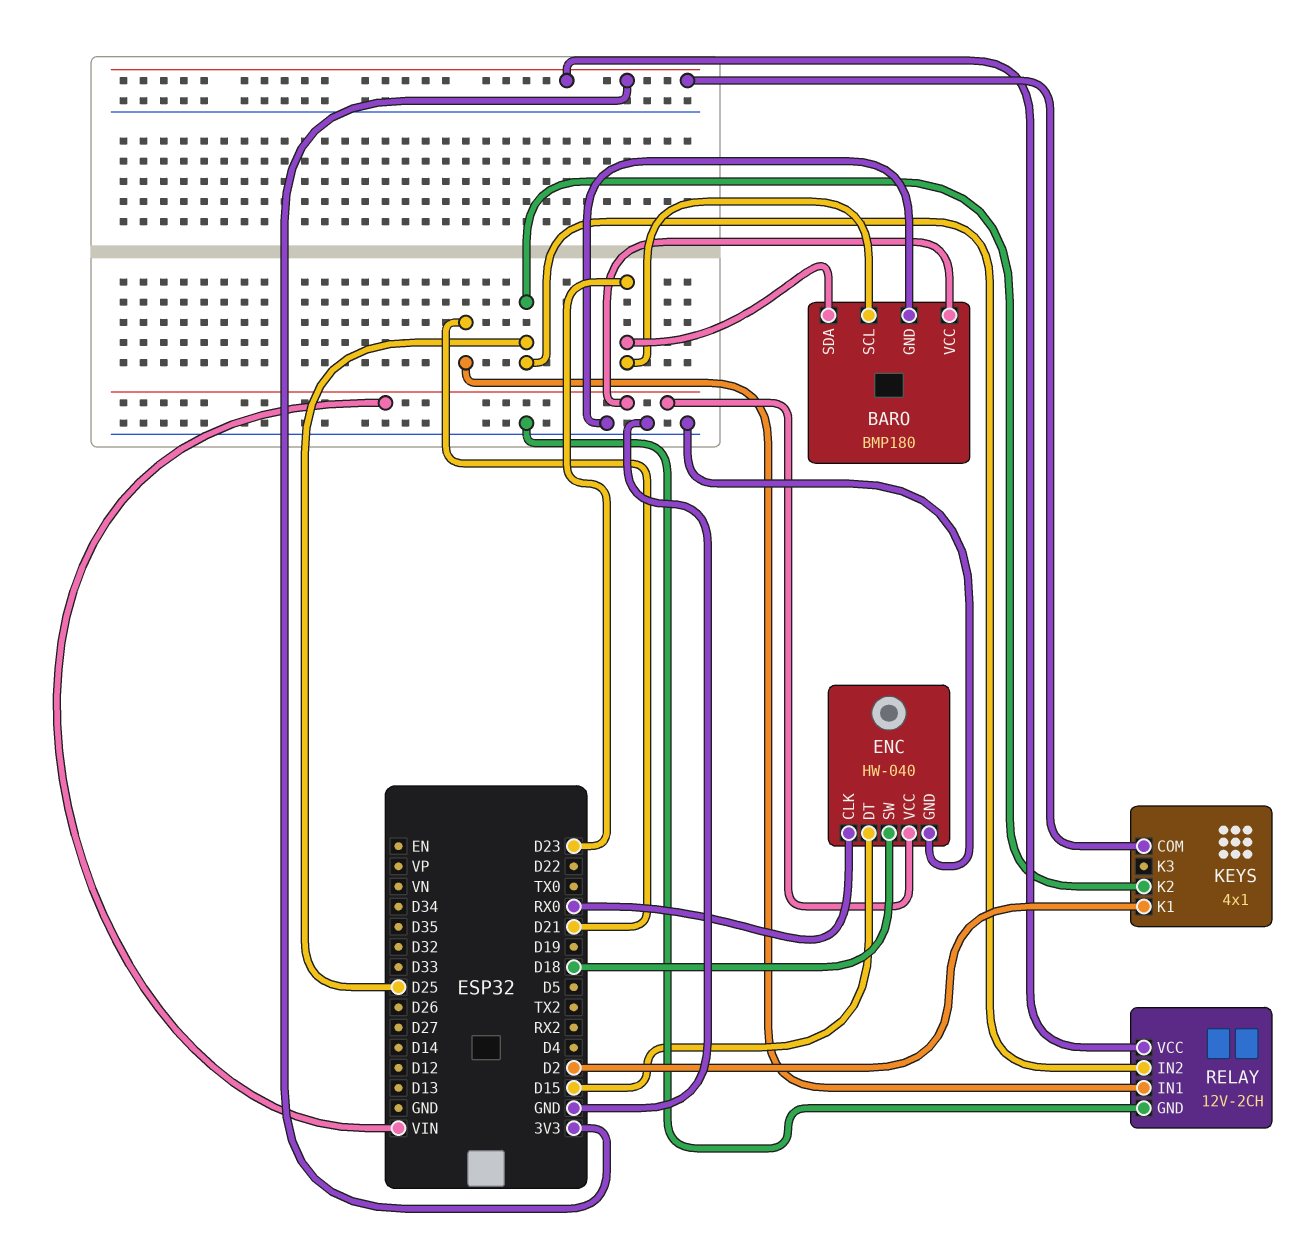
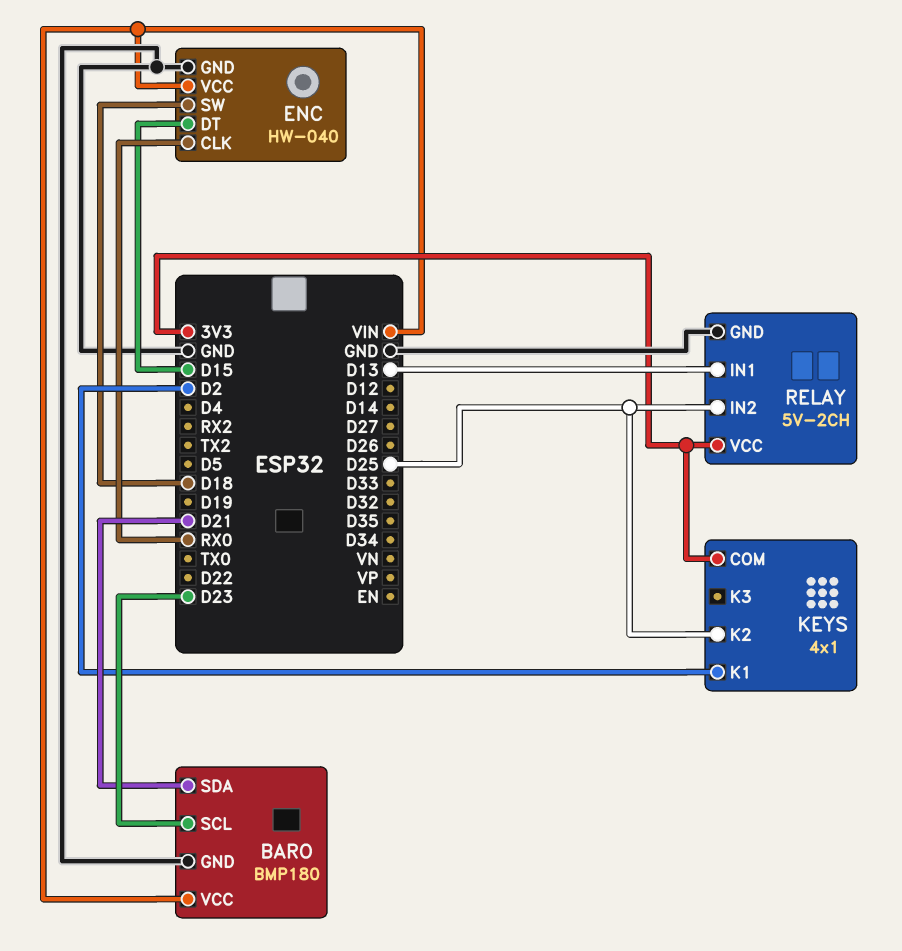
BARO pin SDA: D23 -> D21
RELAY: 12V-2CH -> 5V-2CH
RELAY pin IN1: D21 -> D13

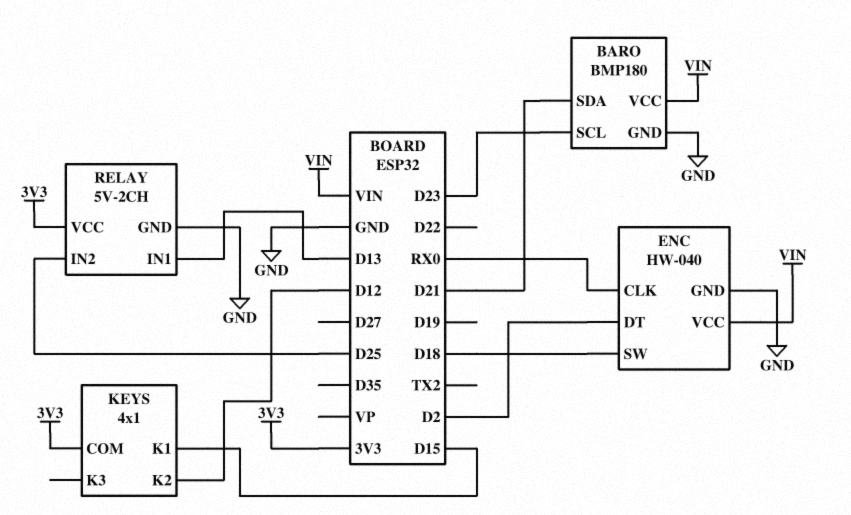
ENC pin DT: D15 -> D2
KEYS pin K1: D2 -> D15
KEYS pin K2: D25 -> D12

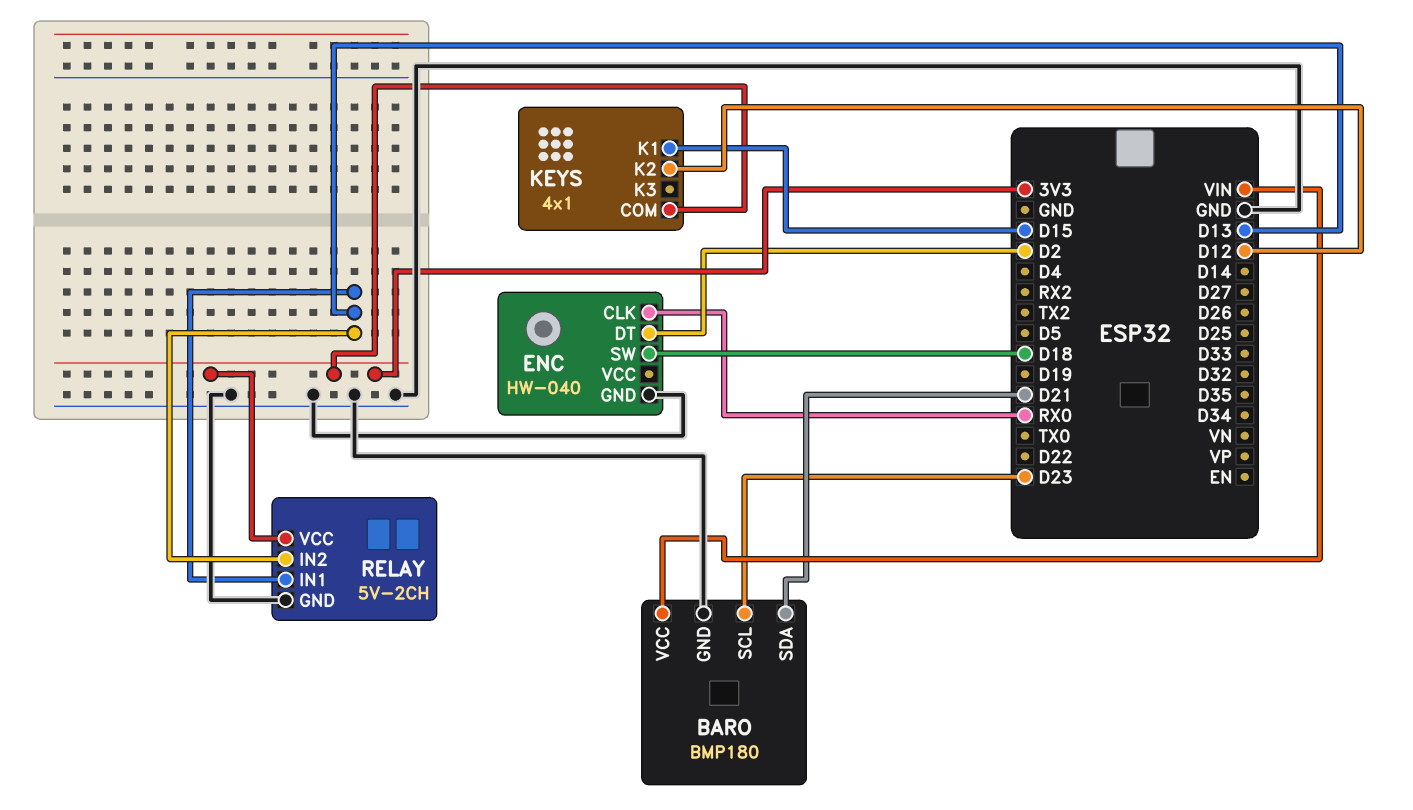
ENC pin VCC: VIN -> none
RELAY pin IN2: D25 -> D13

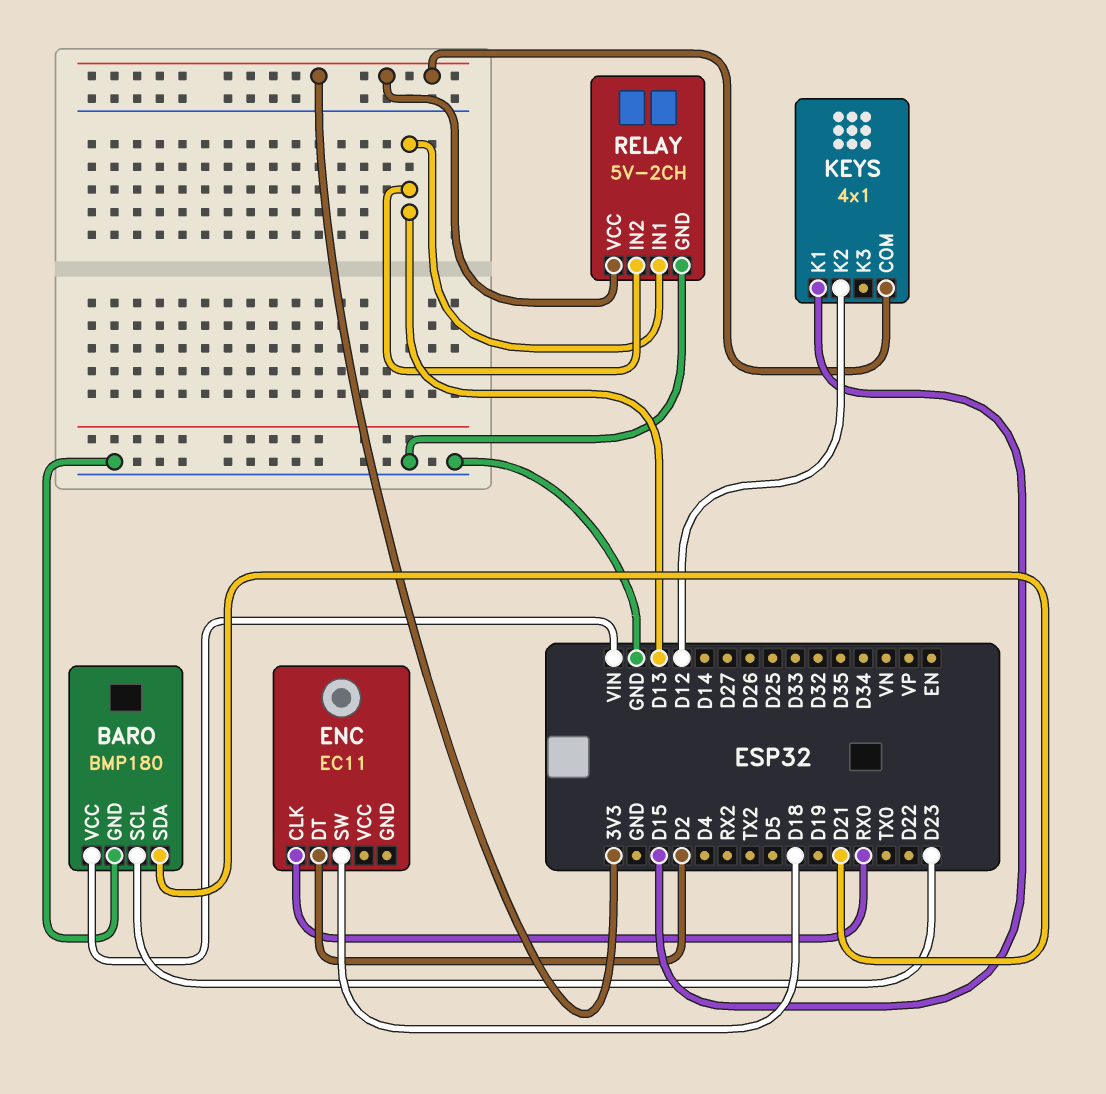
ENC: HW-040 -> EC11
ENC pin GND: GND -> none

